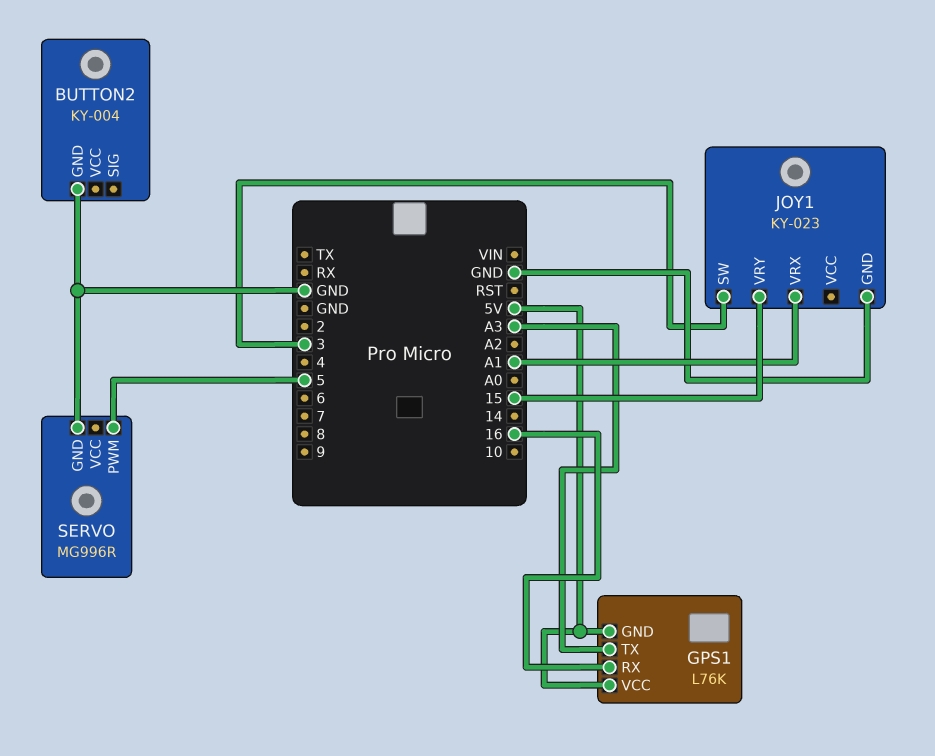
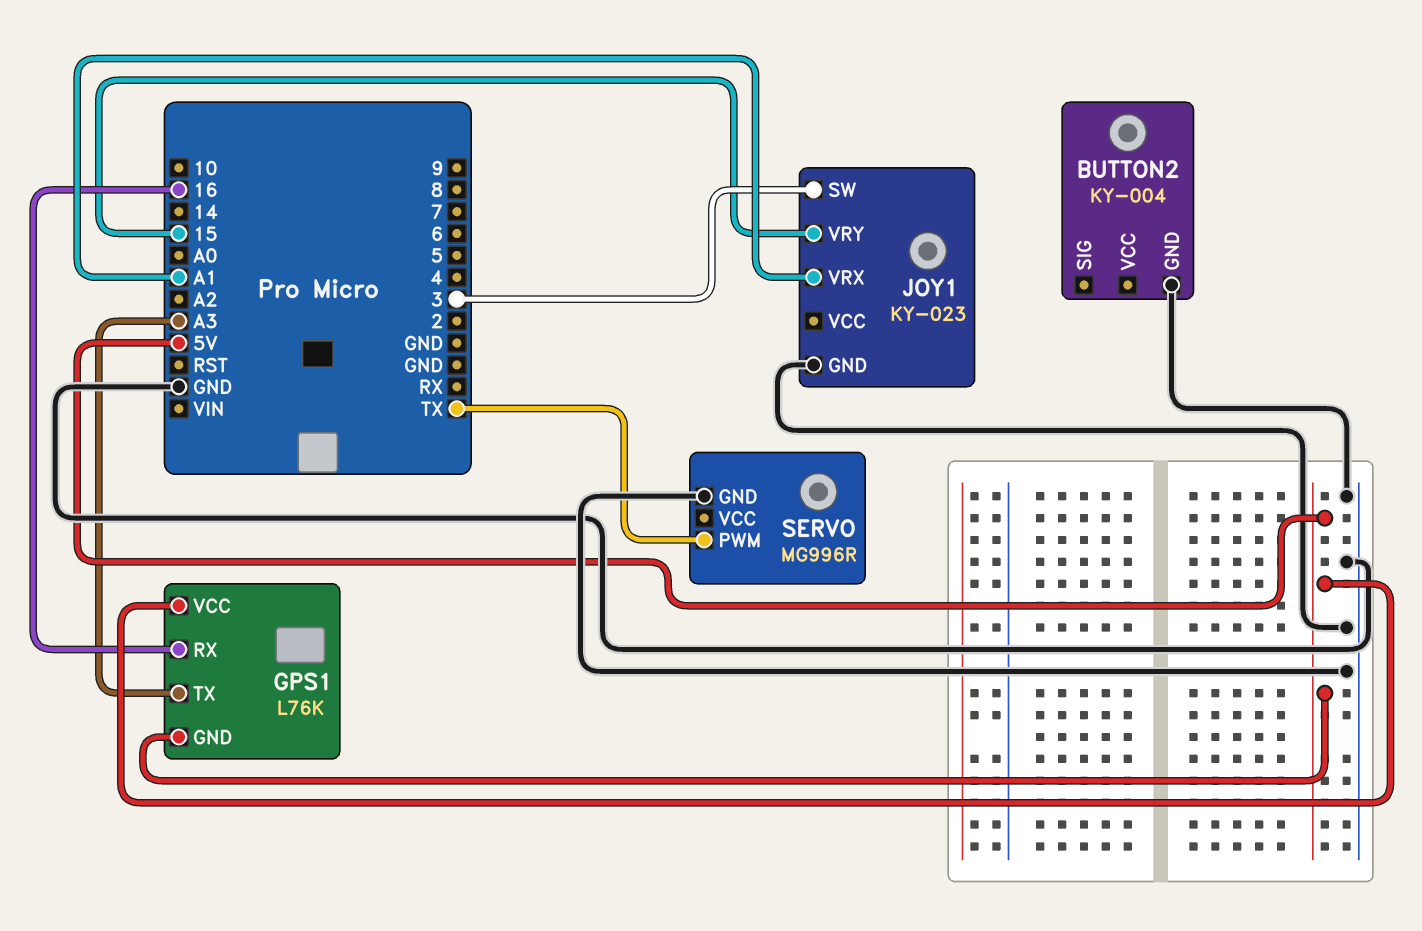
SERVO pin PWM: 5 -> TX

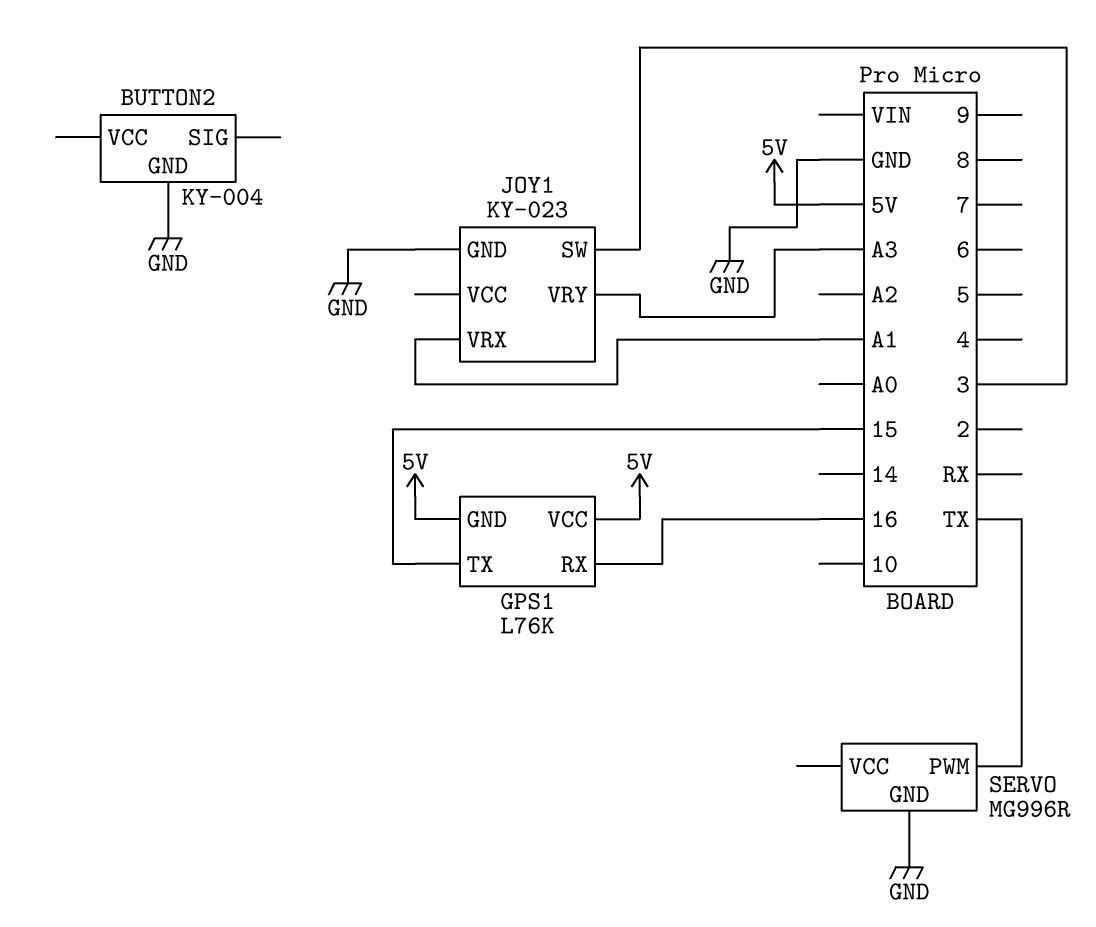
GPS1 pin TX: A3 -> 15
JOY1 pin VRY: 15 -> A3

